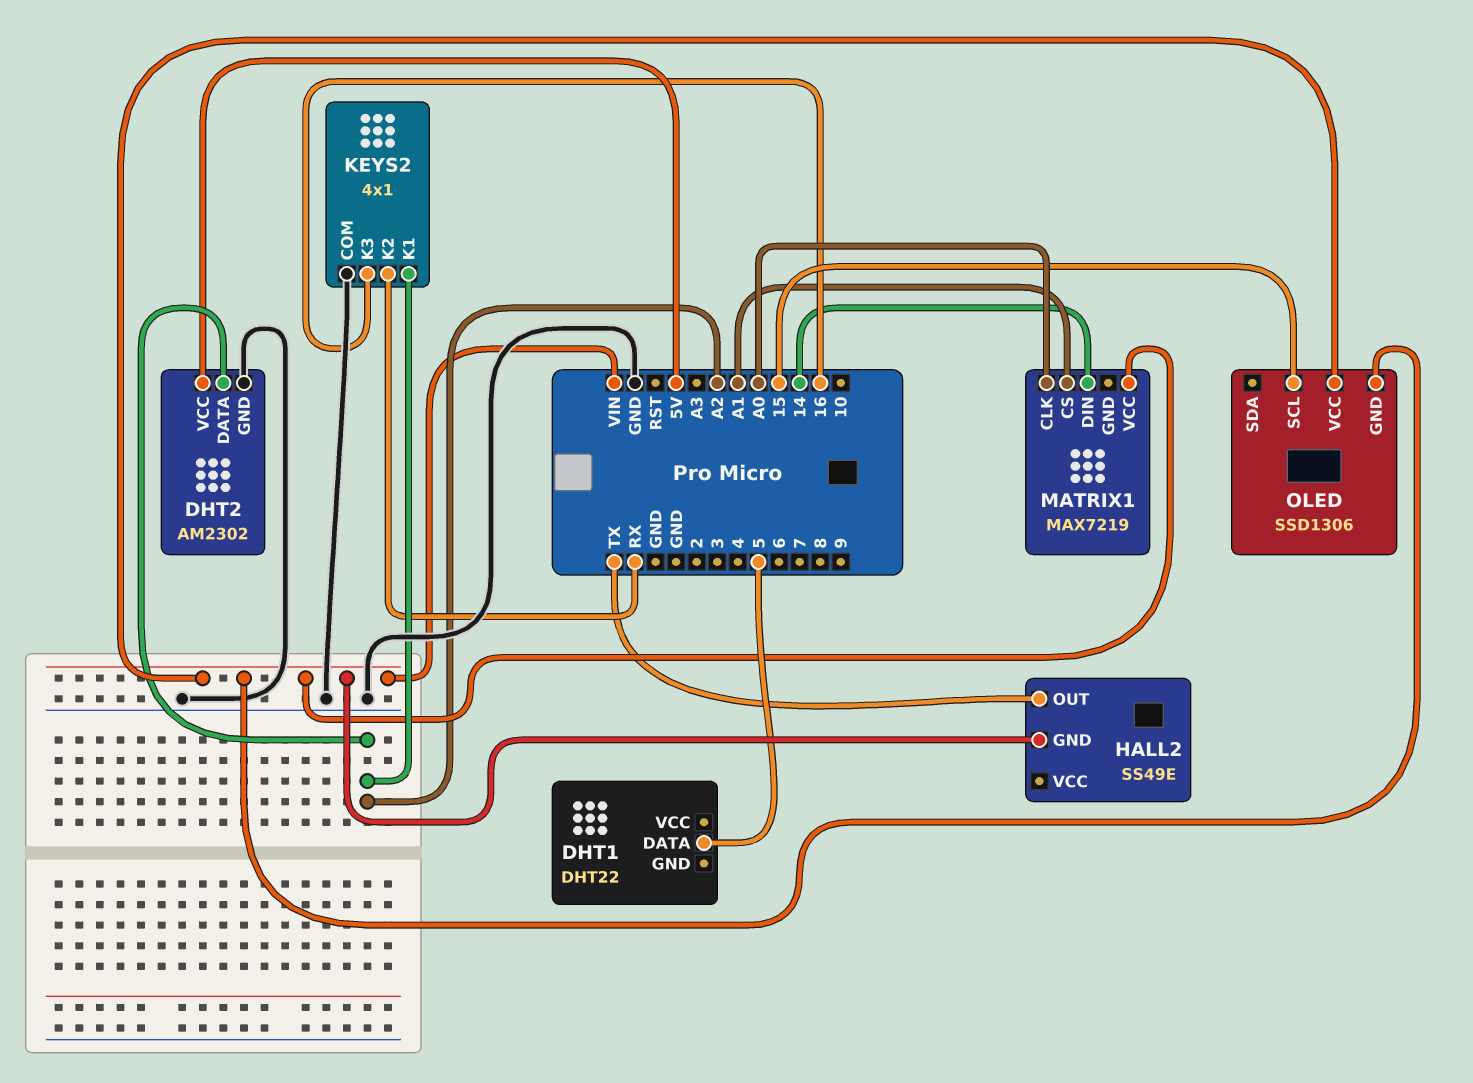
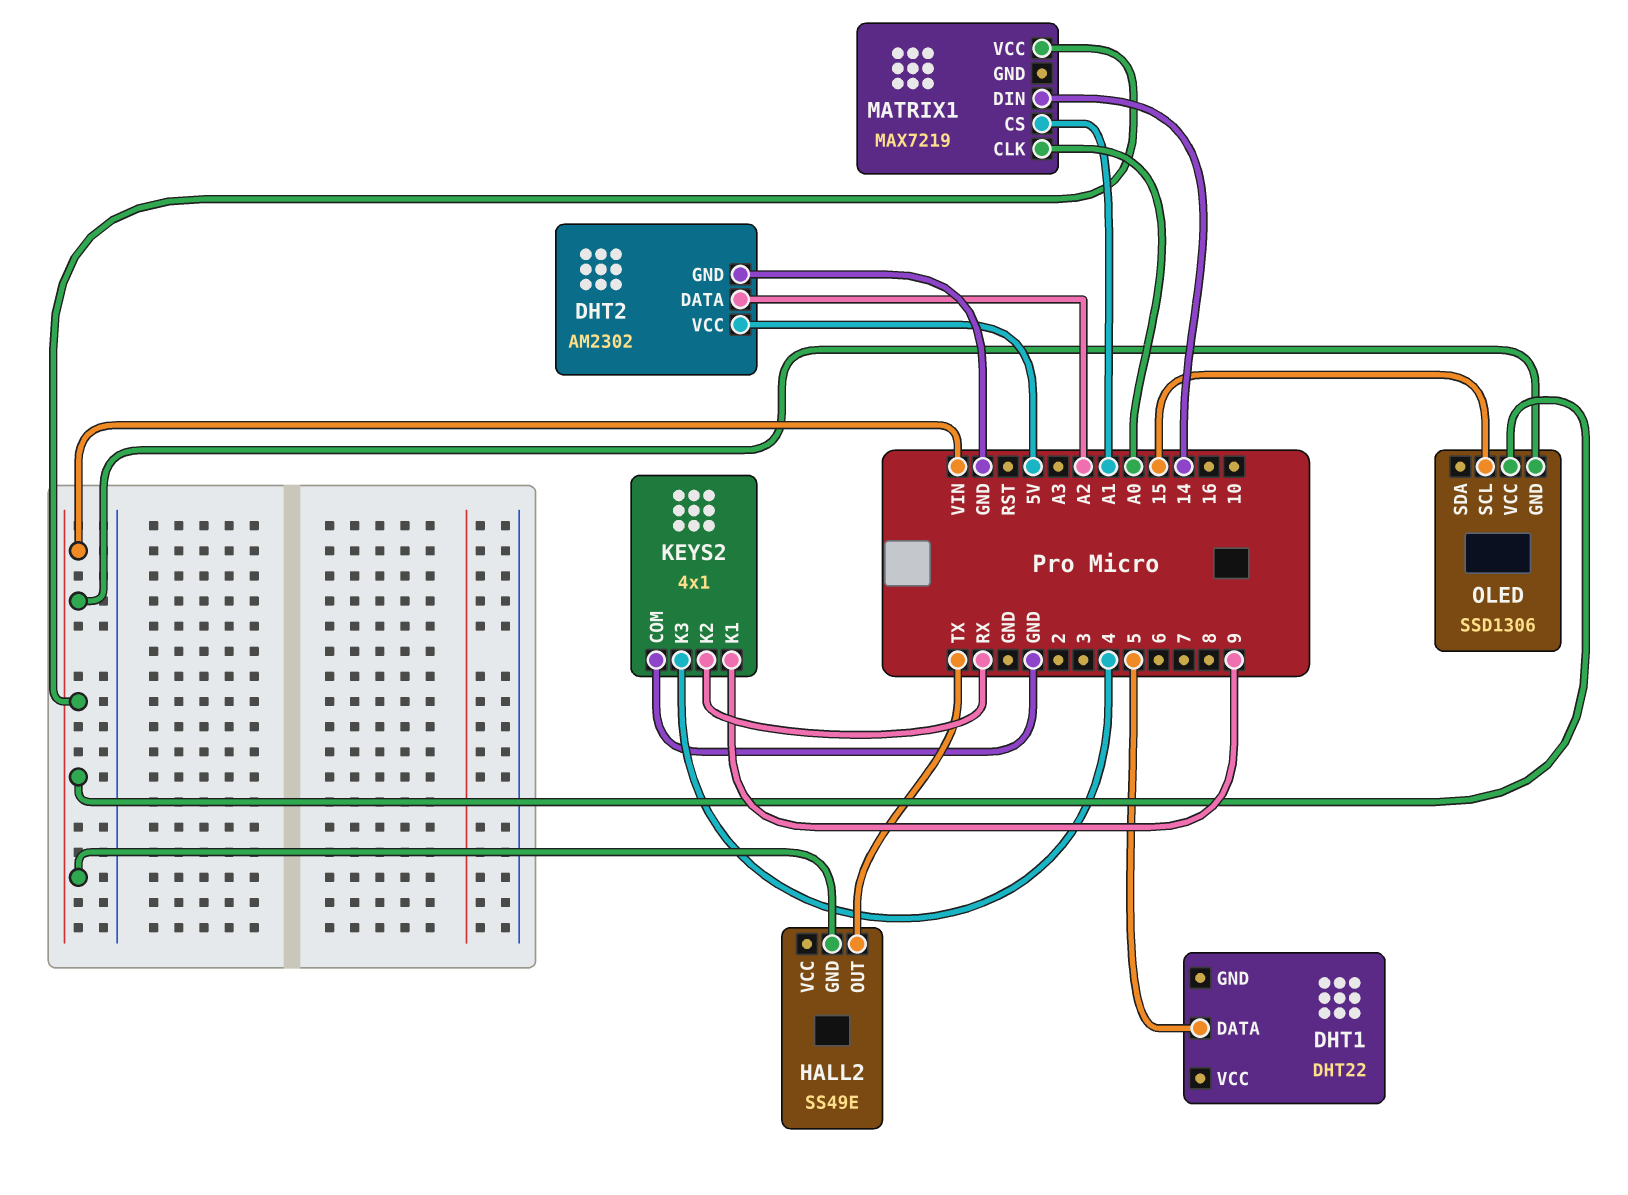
KEYS2 pin K1: A2 -> 9
KEYS2 pin K3: 16 -> 4

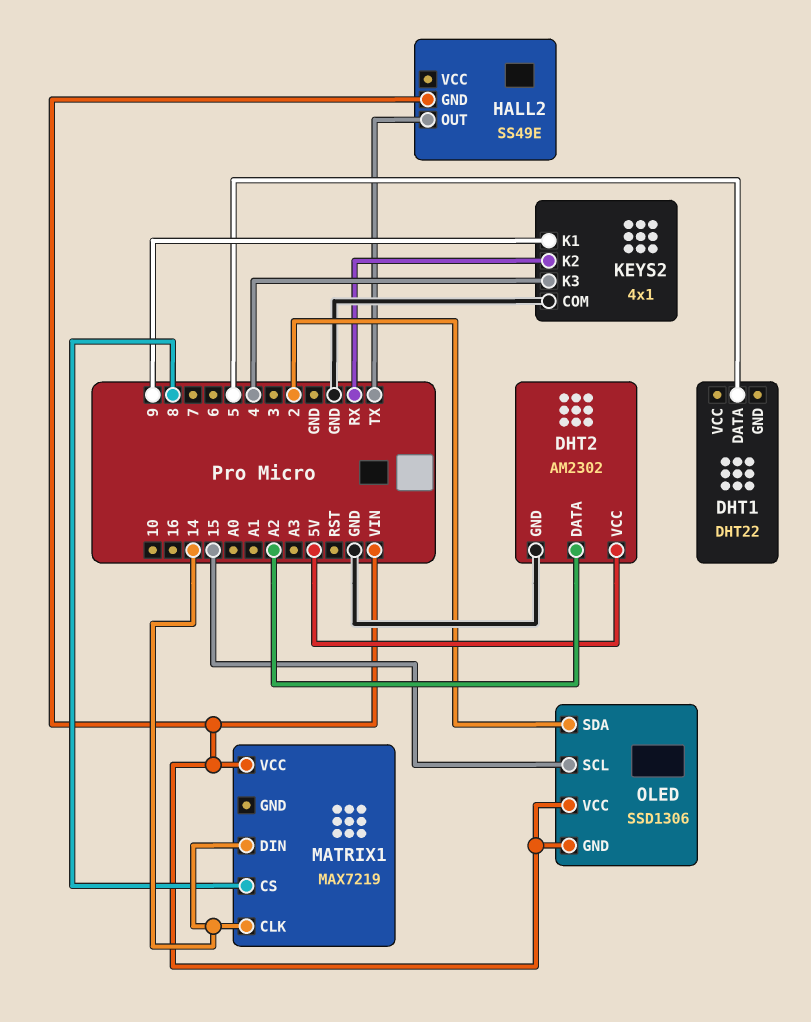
MATRIX1 pin CLK: A0 -> 14
MATRIX1 pin CS: A1 -> 8
OLED pin SDA: none -> 2

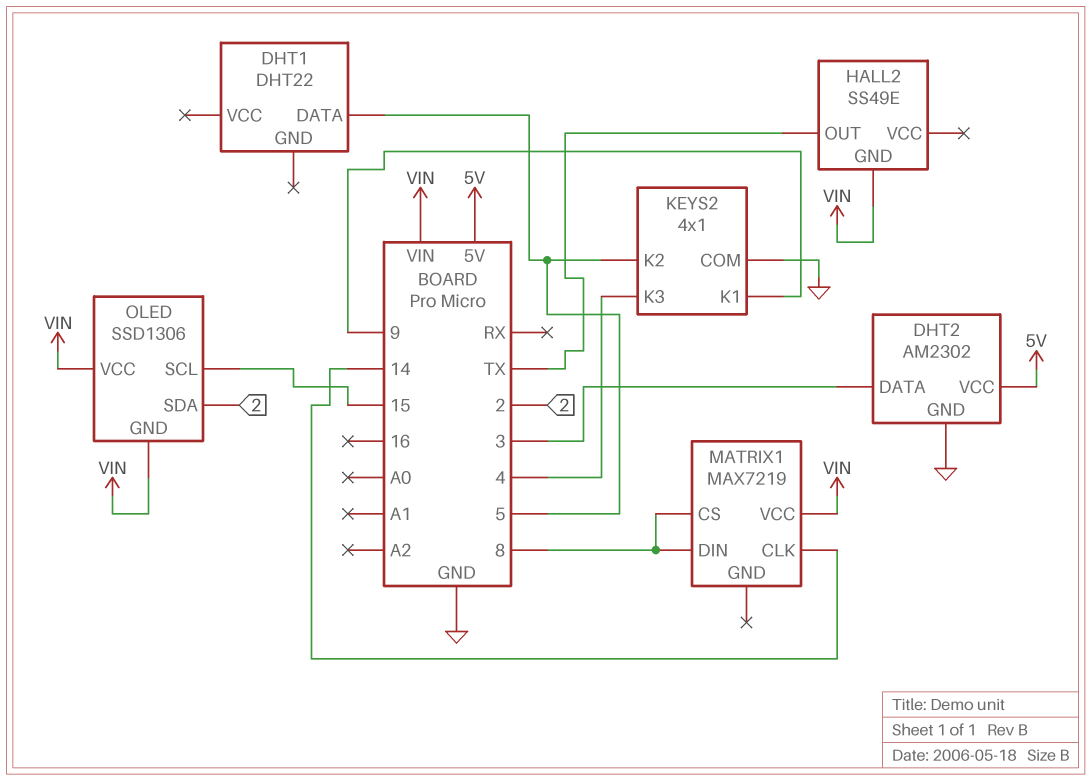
DHT2 pin DATA: A2 -> 3
KEYS2 pin K2: RX -> 5
MATRIX1 pin DIN: 14 -> 8

